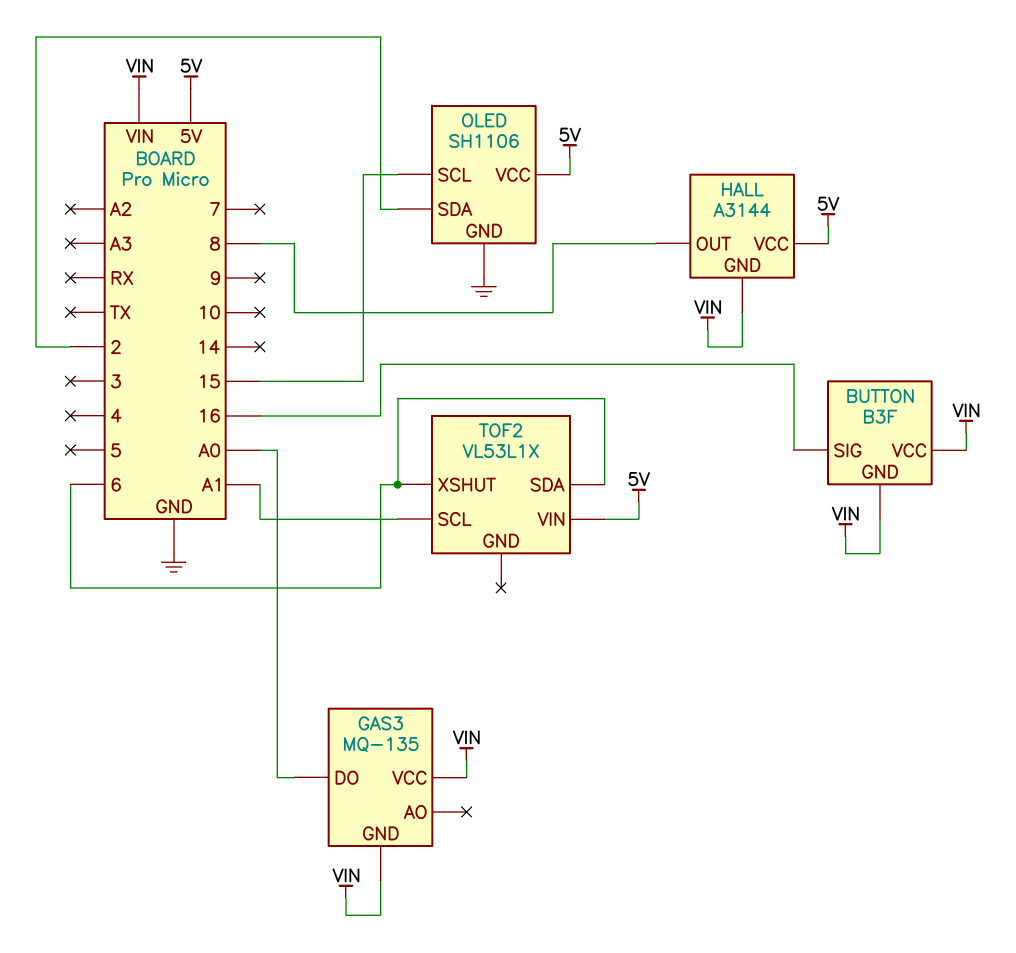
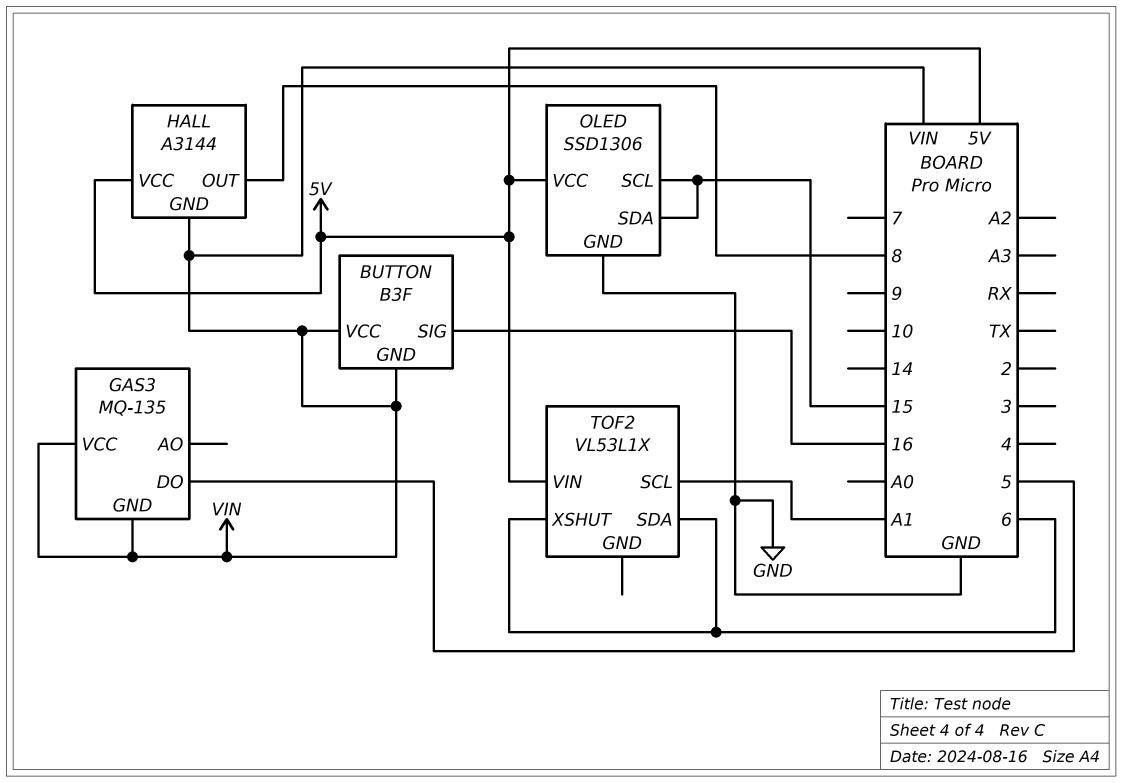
GAS3 pin DO: A0 -> 5
OLED: SH1106 -> SSD1306
OLED pin SDA: 2 -> 15

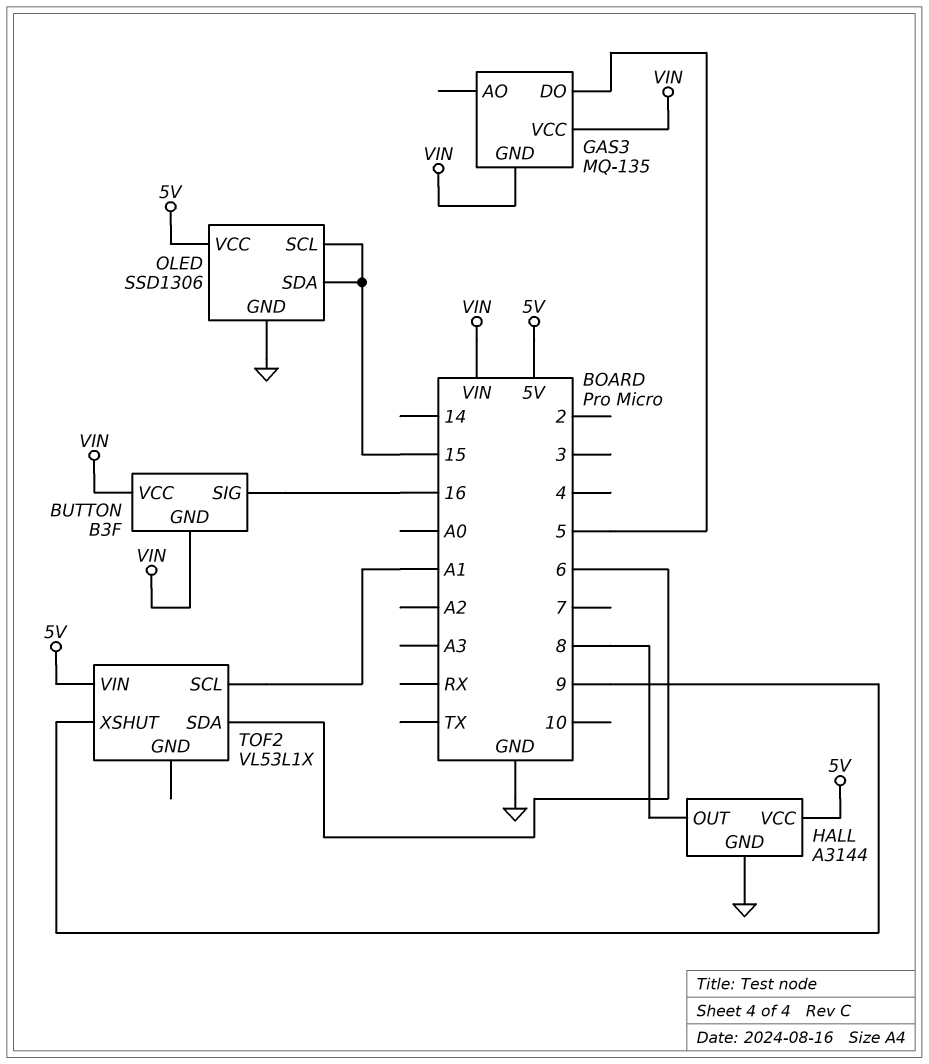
HALL pin GND: VIN -> GND
TOF2 pin XSHUT: 6 -> 9

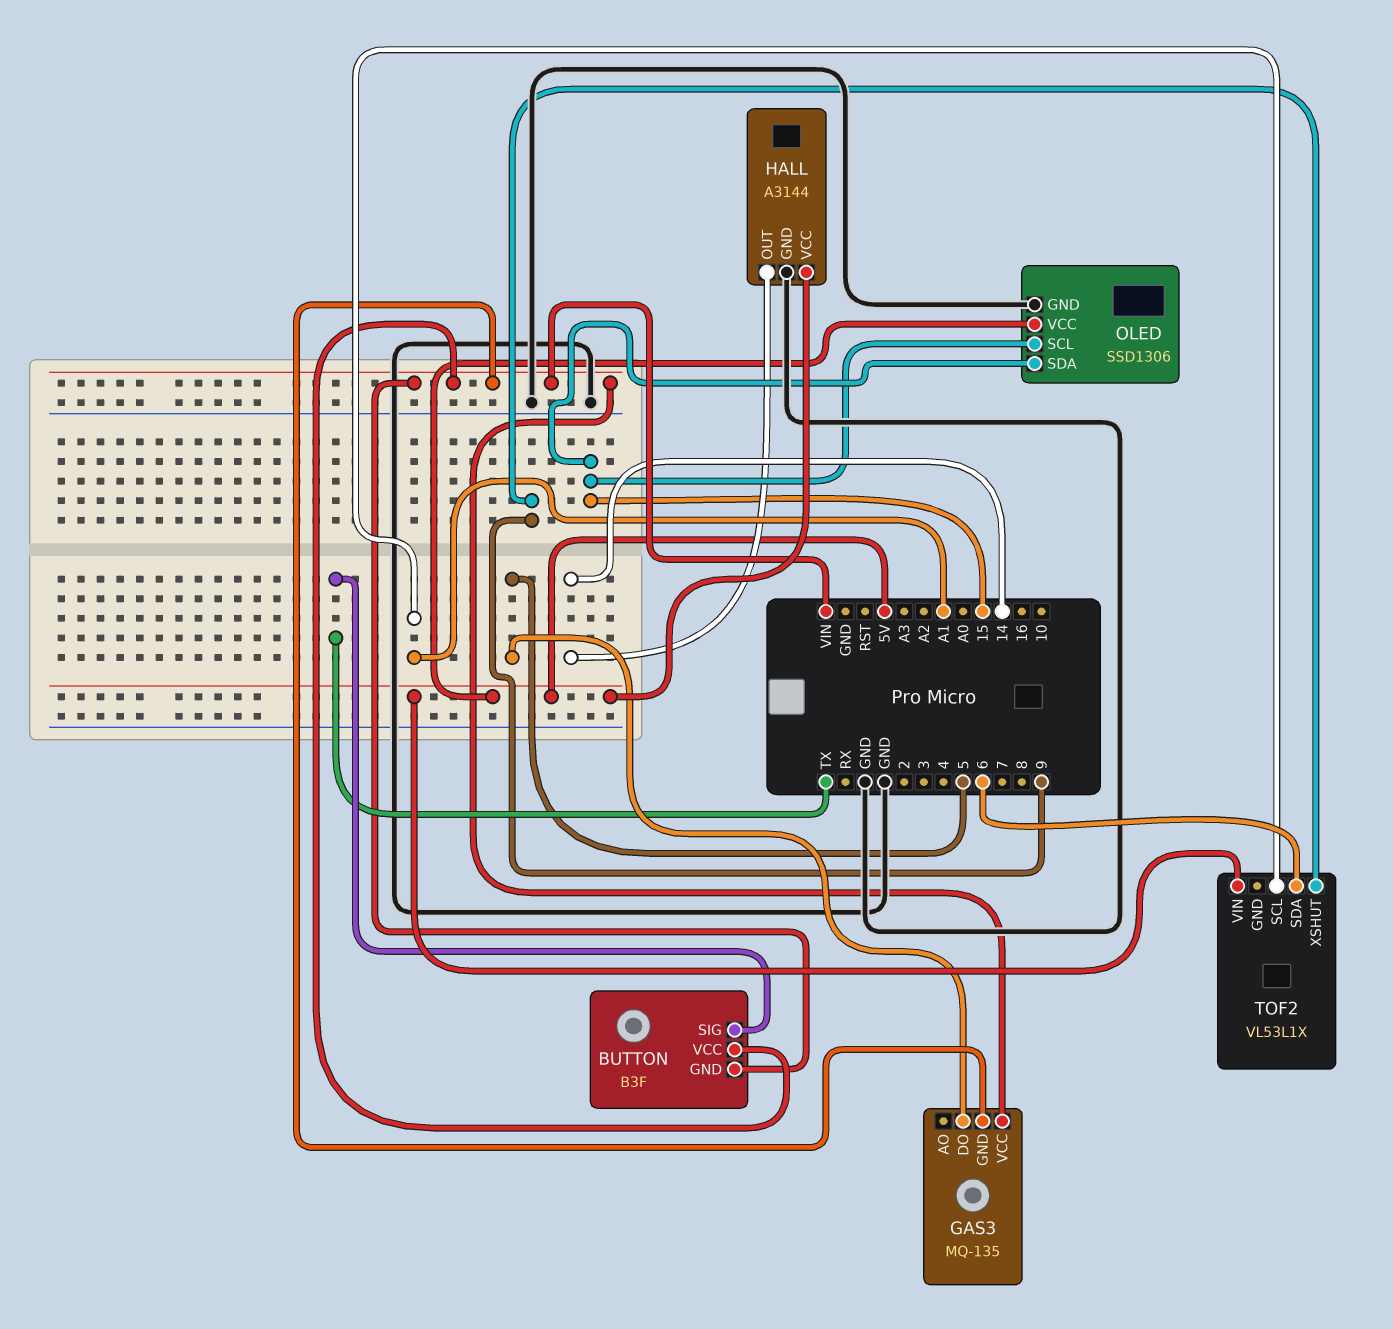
BUTTON pin SIG: 16 -> TX
HALL pin OUT: 8 -> 14

